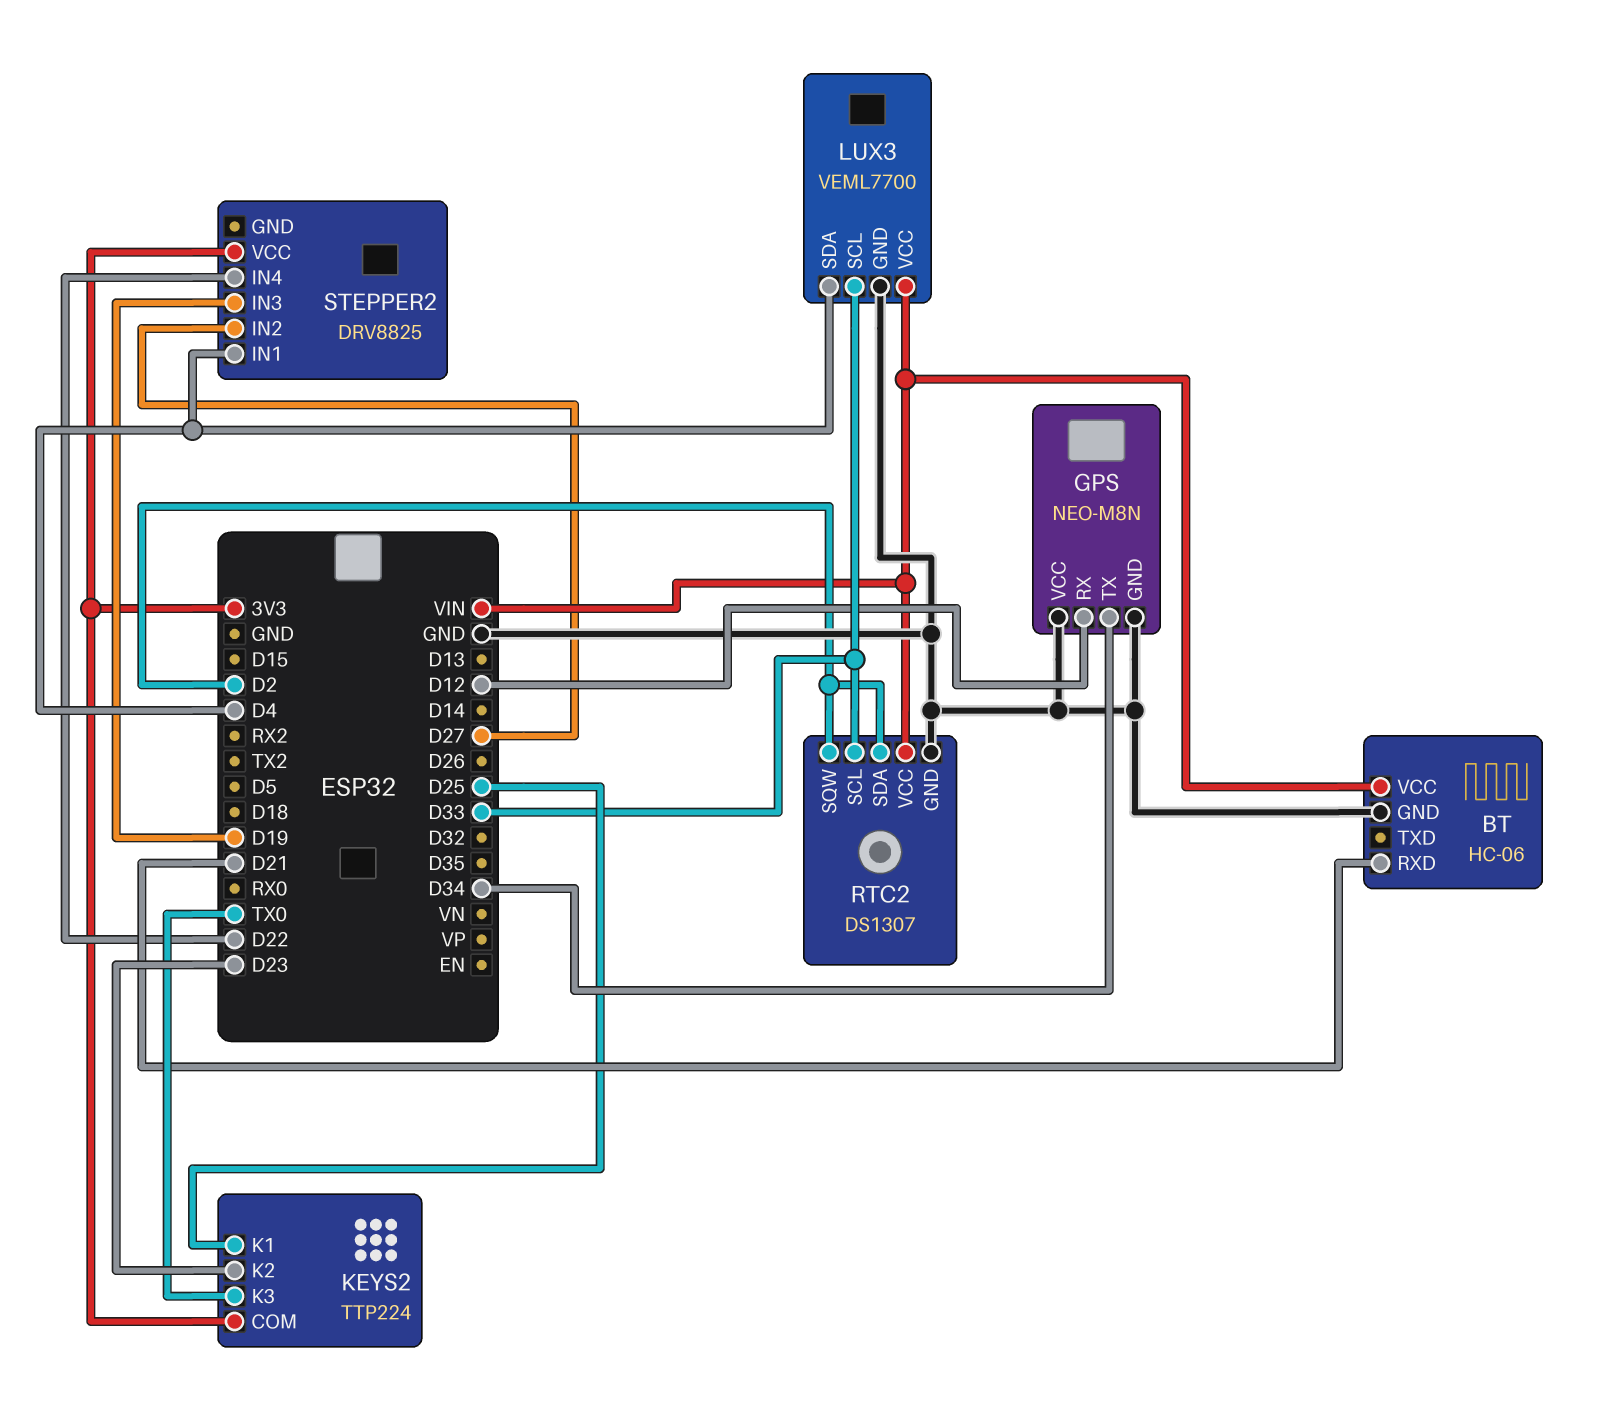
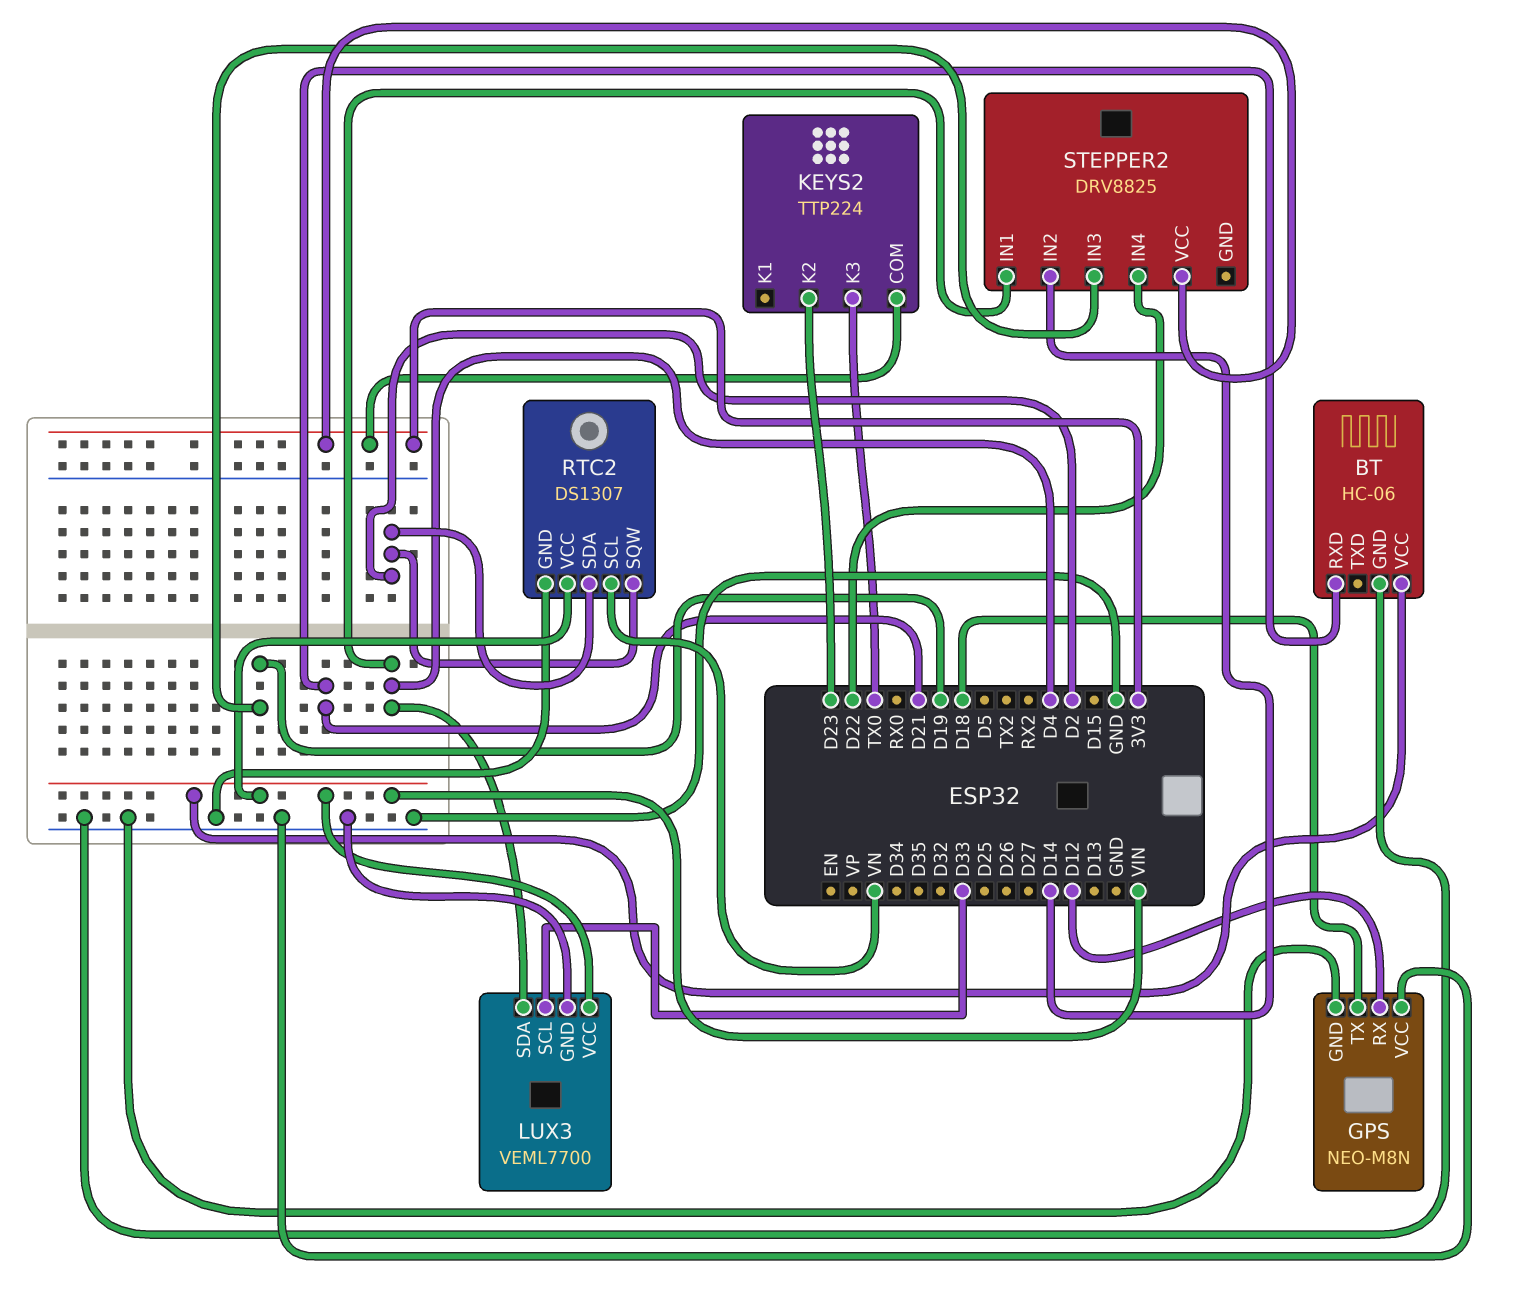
GPS pin TX: D34 -> D18
KEYS2 pin K1: D25 -> none
RTC2 pin SCL: D33 -> VN
STEPPER2 pin IN2: D27 -> D14

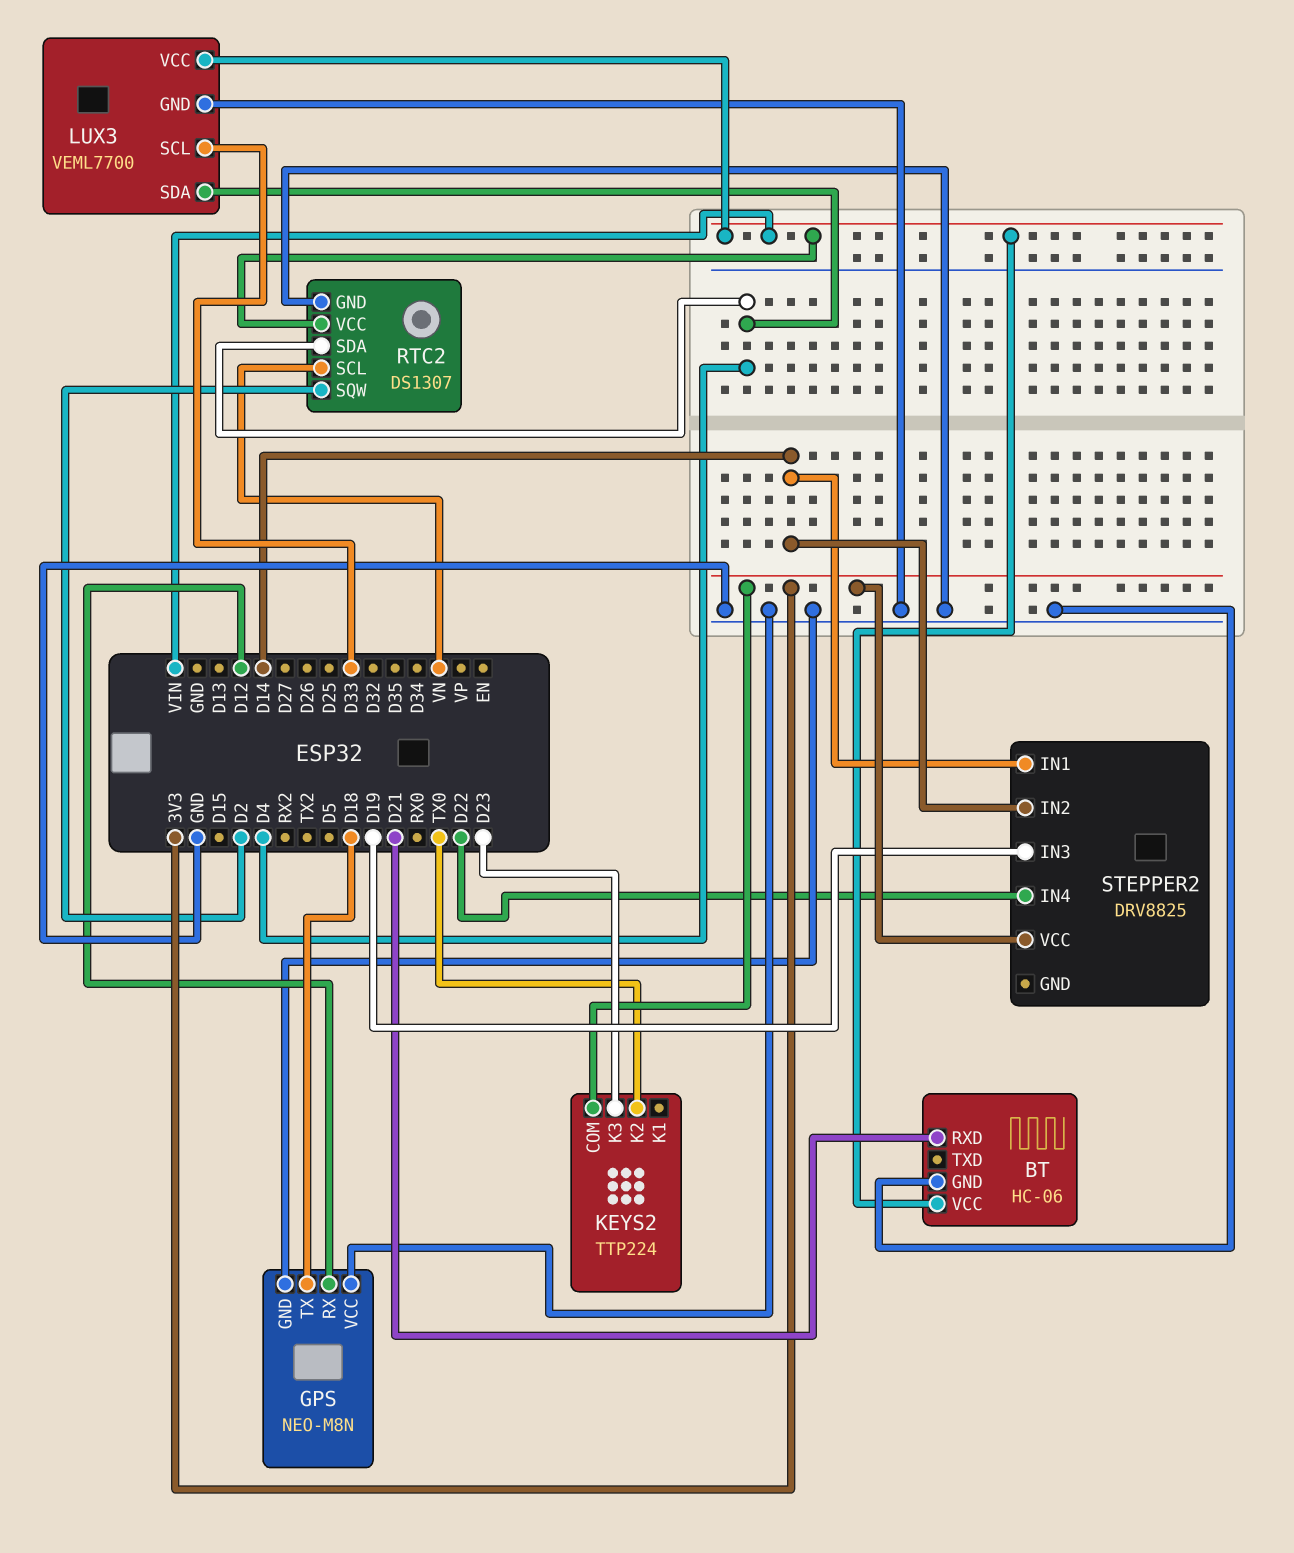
KEYS2 pin K2: D23 -> TX0
KEYS2 pin K3: TX0 -> D23
RTC2 pin SDA: D2 -> D4
STEPPER2 pin IN1: D4 -> D14

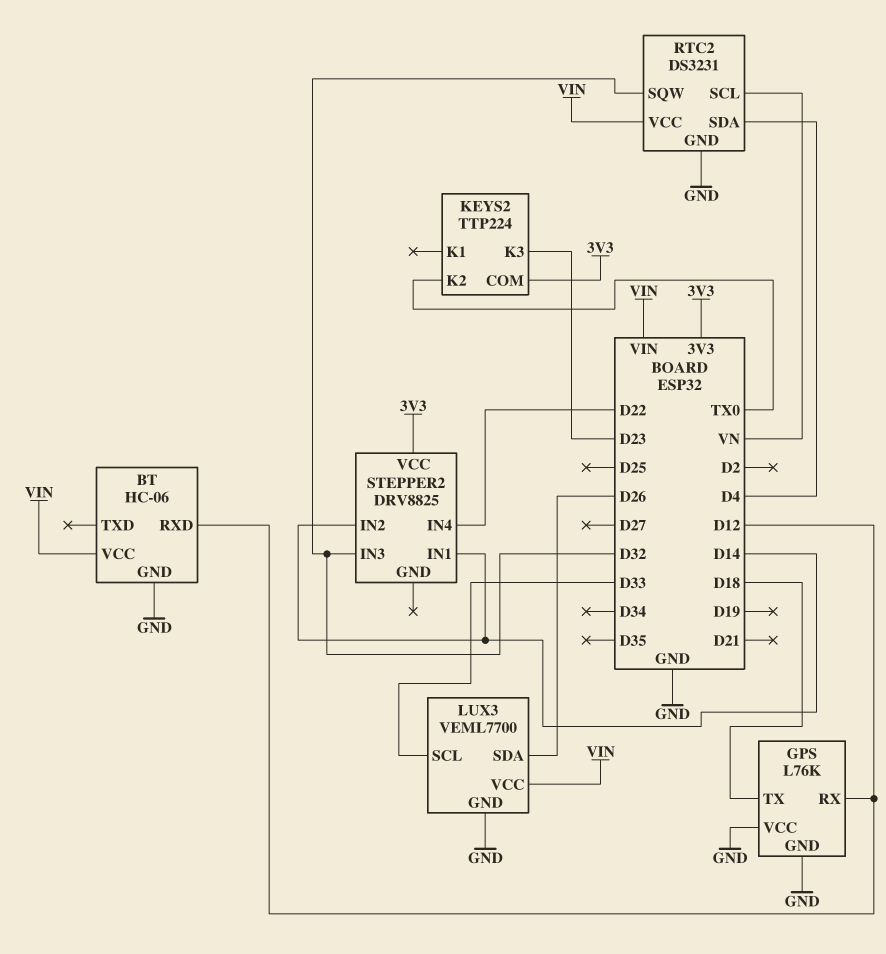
BT pin RXD: D21 -> D12
GPS: NEO-M8N -> L76K
LUX3 pin SDA: D4 -> D26
RTC2: DS1307 -> DS3231
RTC2 pin SQW: D2 -> D32
STEPPER2 pin IN3: D19 -> D32

